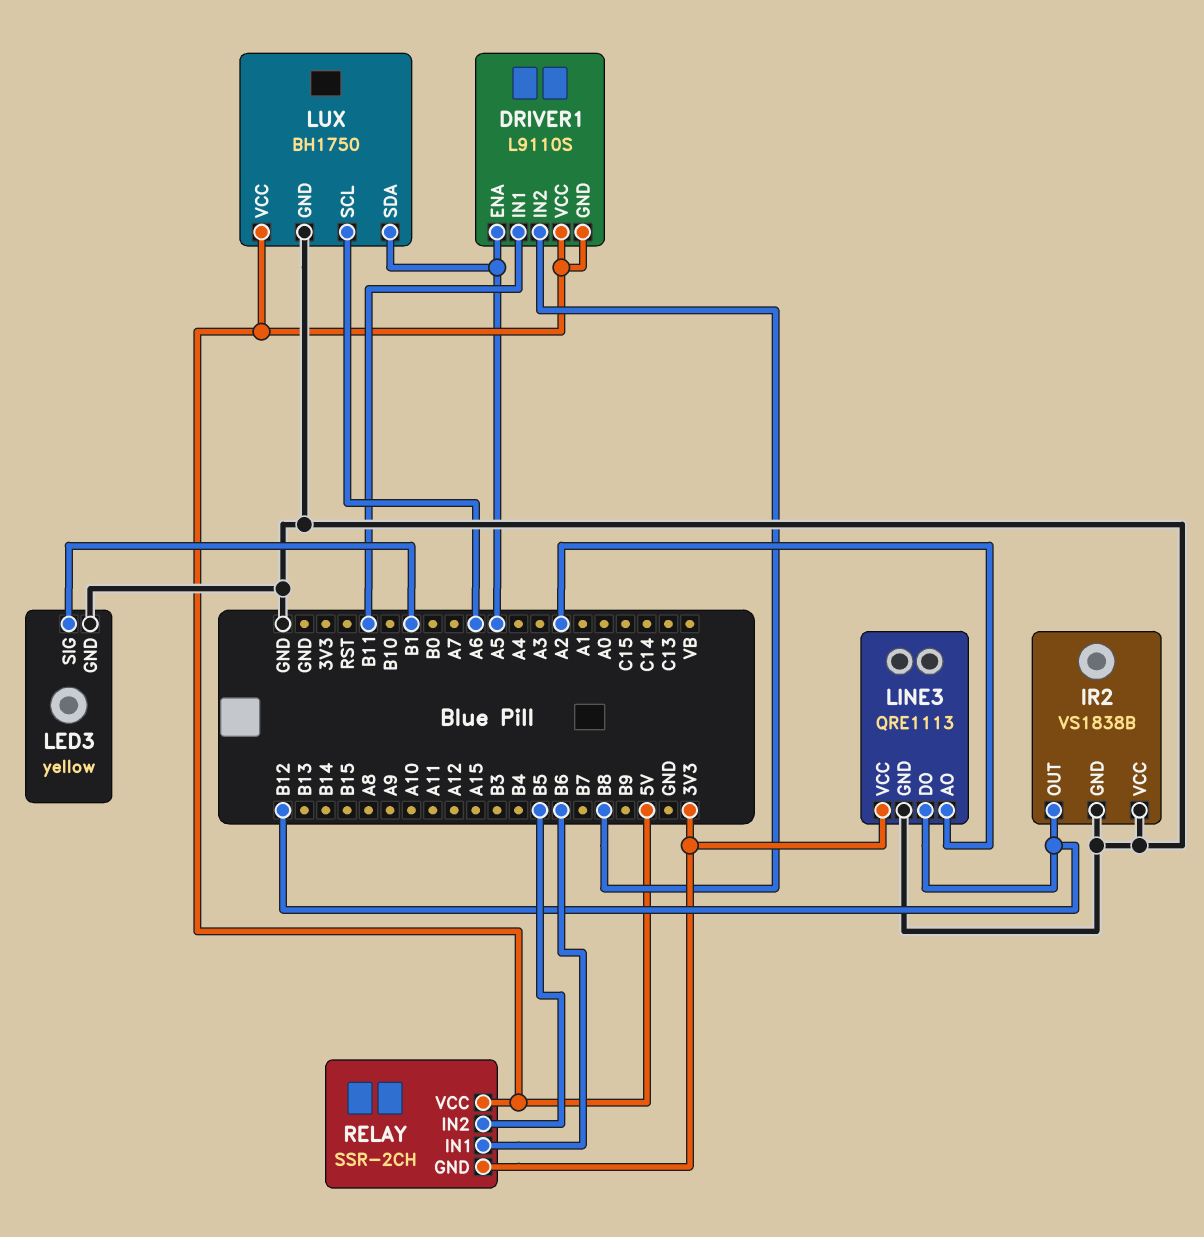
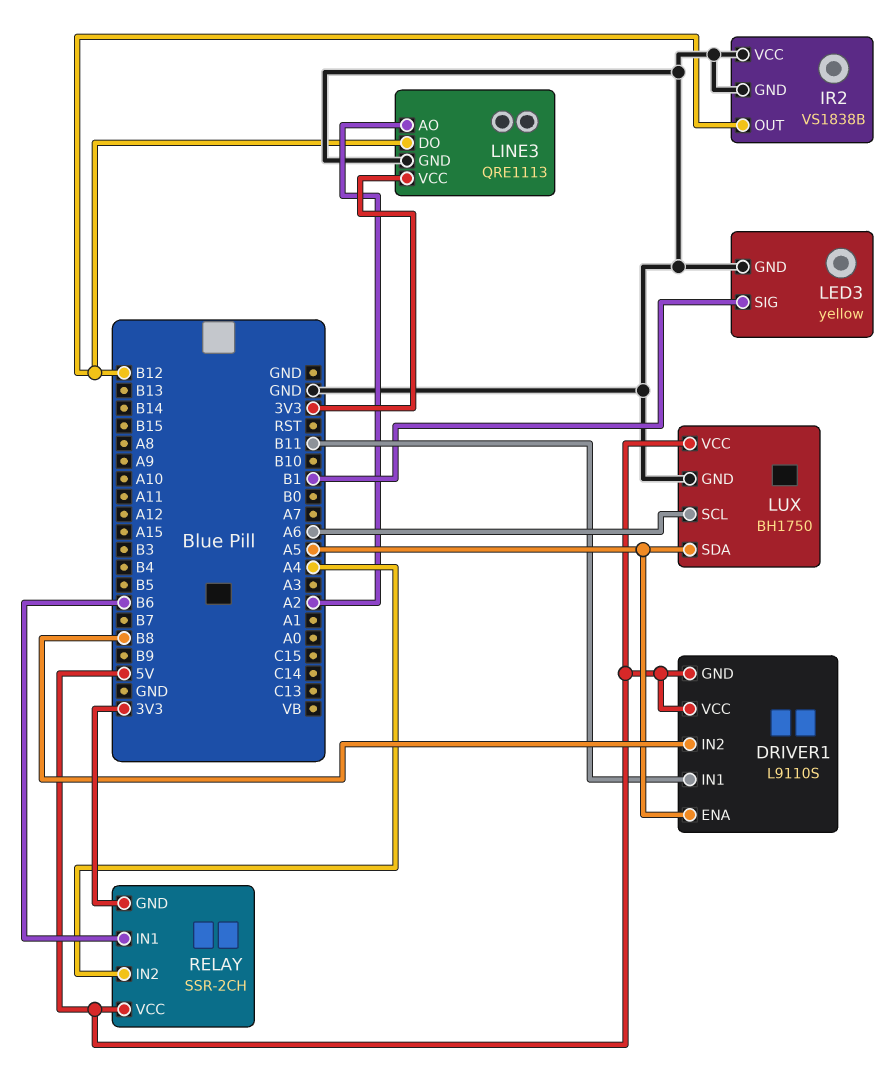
RELAY pin IN2: B5 -> A4

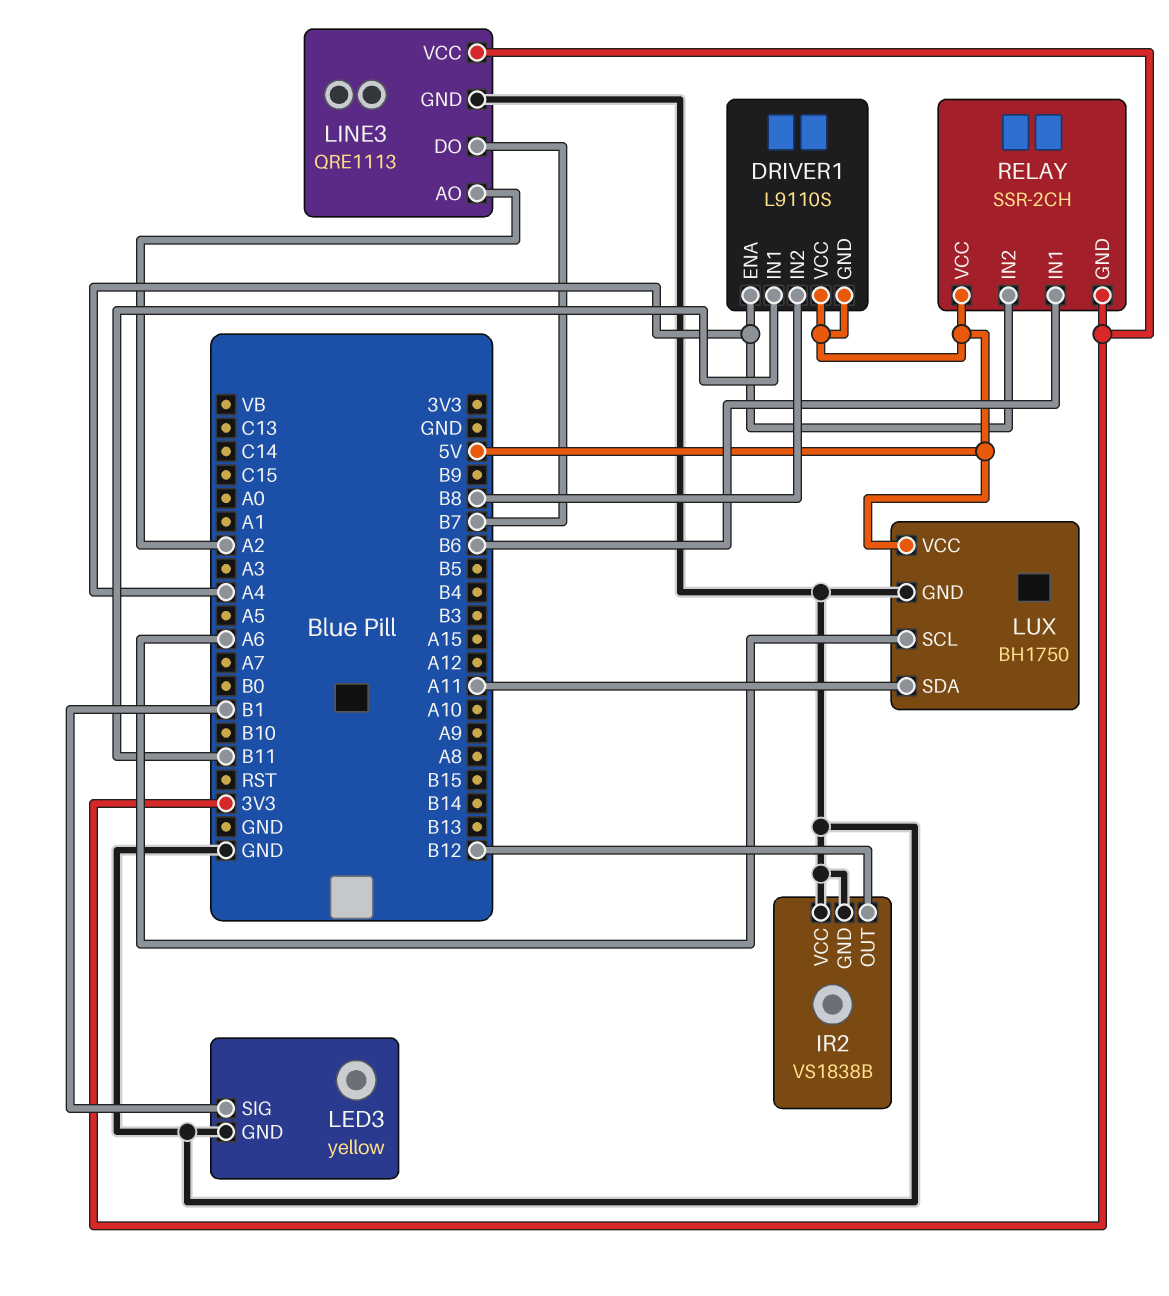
DRIVER1 pin ENA: A5 -> A4
LINE3 pin DO: B12 -> B7
LUX pin SDA: A5 -> A11

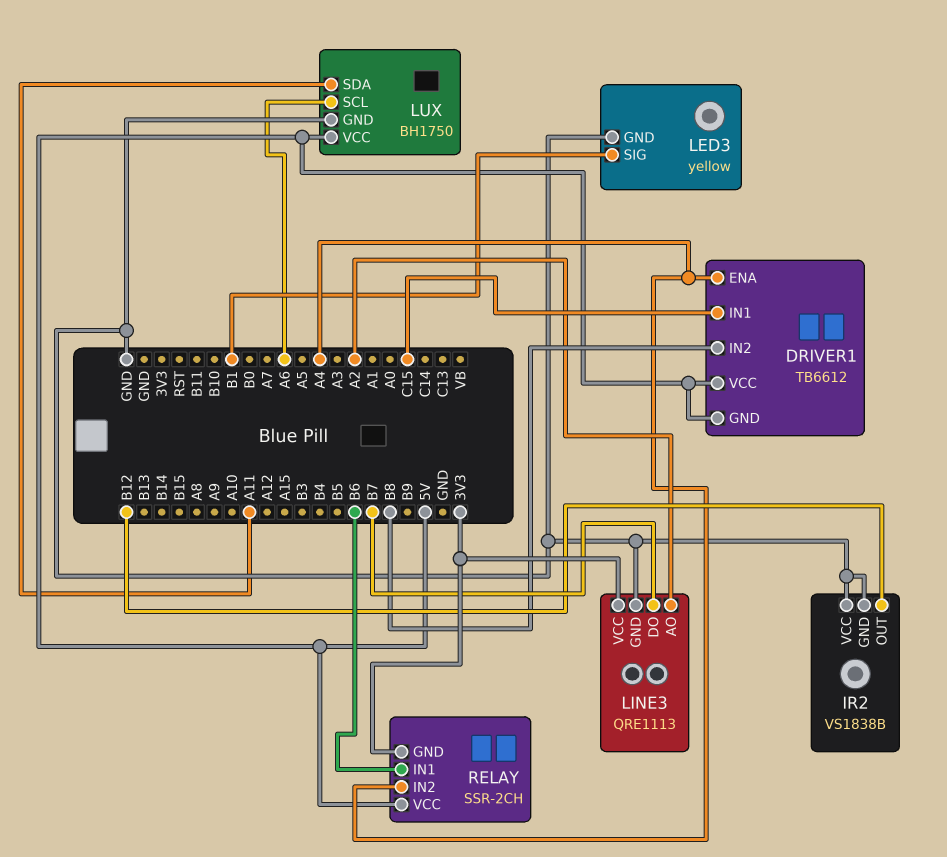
DRIVER1: L9110S -> TB6612
DRIVER1 pin IN1: B11 -> C15

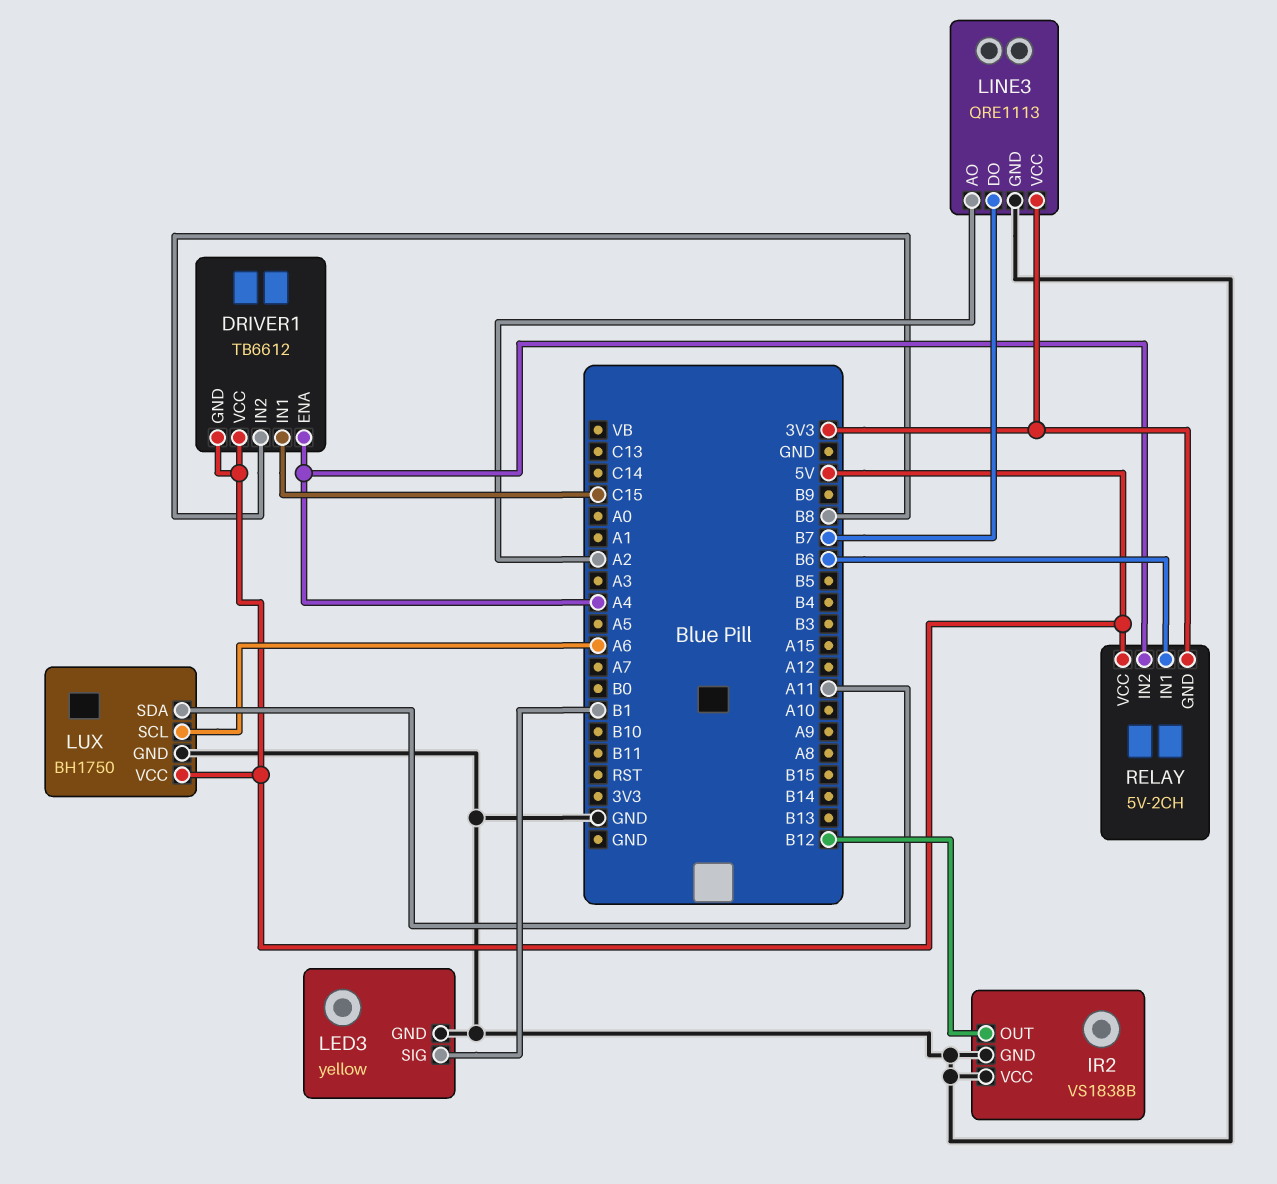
RELAY: SSR-2CH -> 5V-2CH

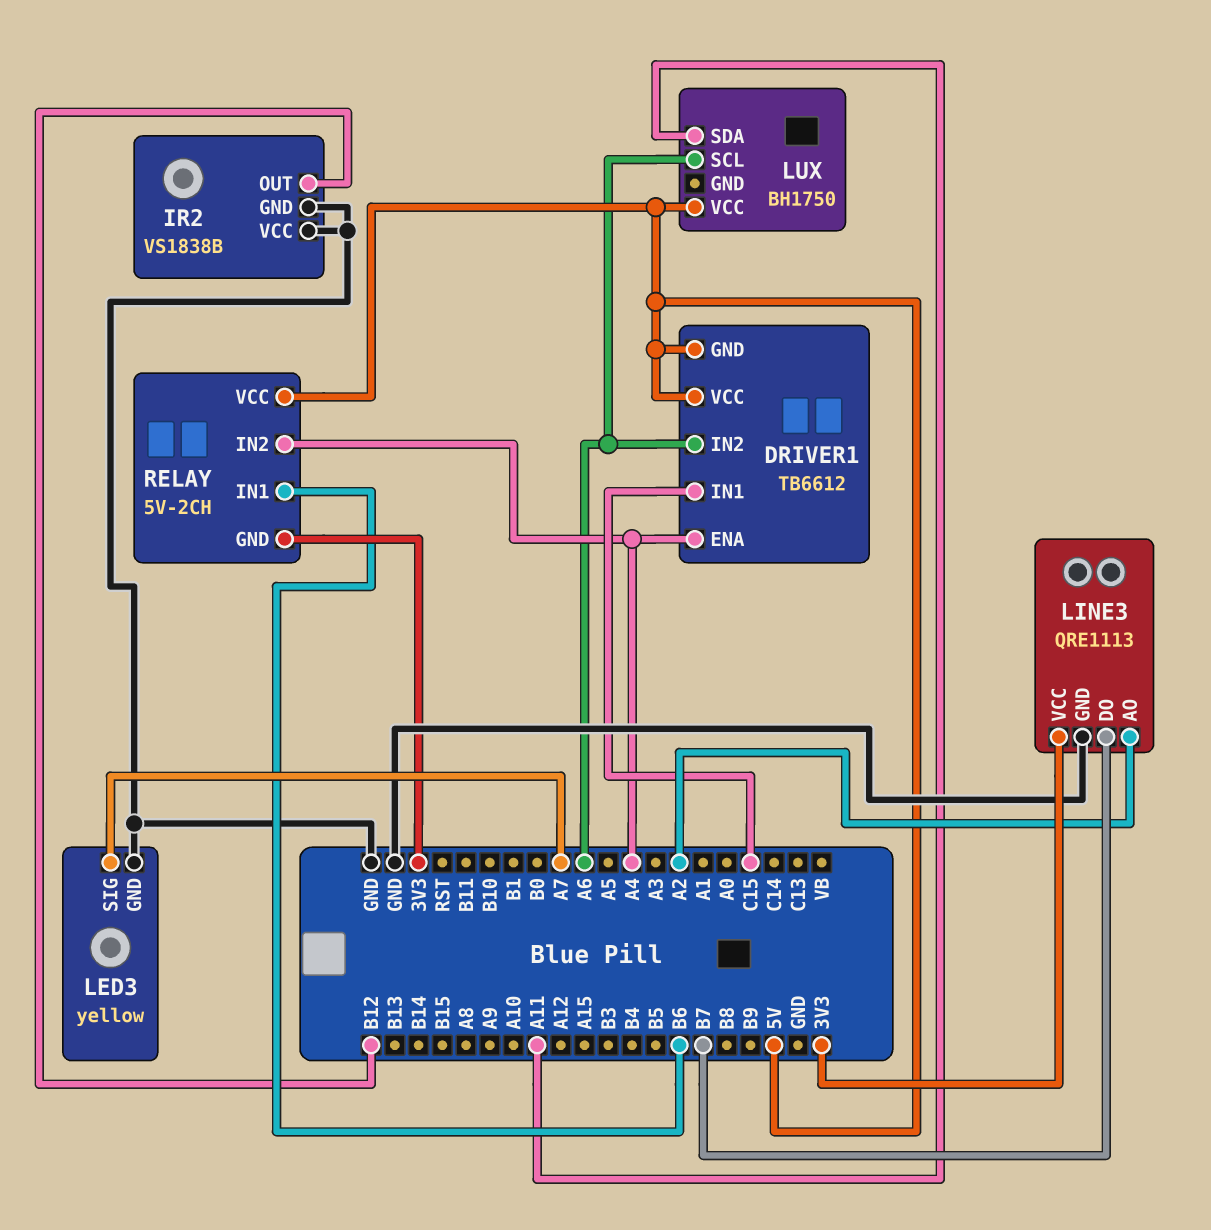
DRIVER1 pin IN2: B8 -> A6
LED3 pin SIG: B1 -> A7
LUX pin GND: GND -> none

